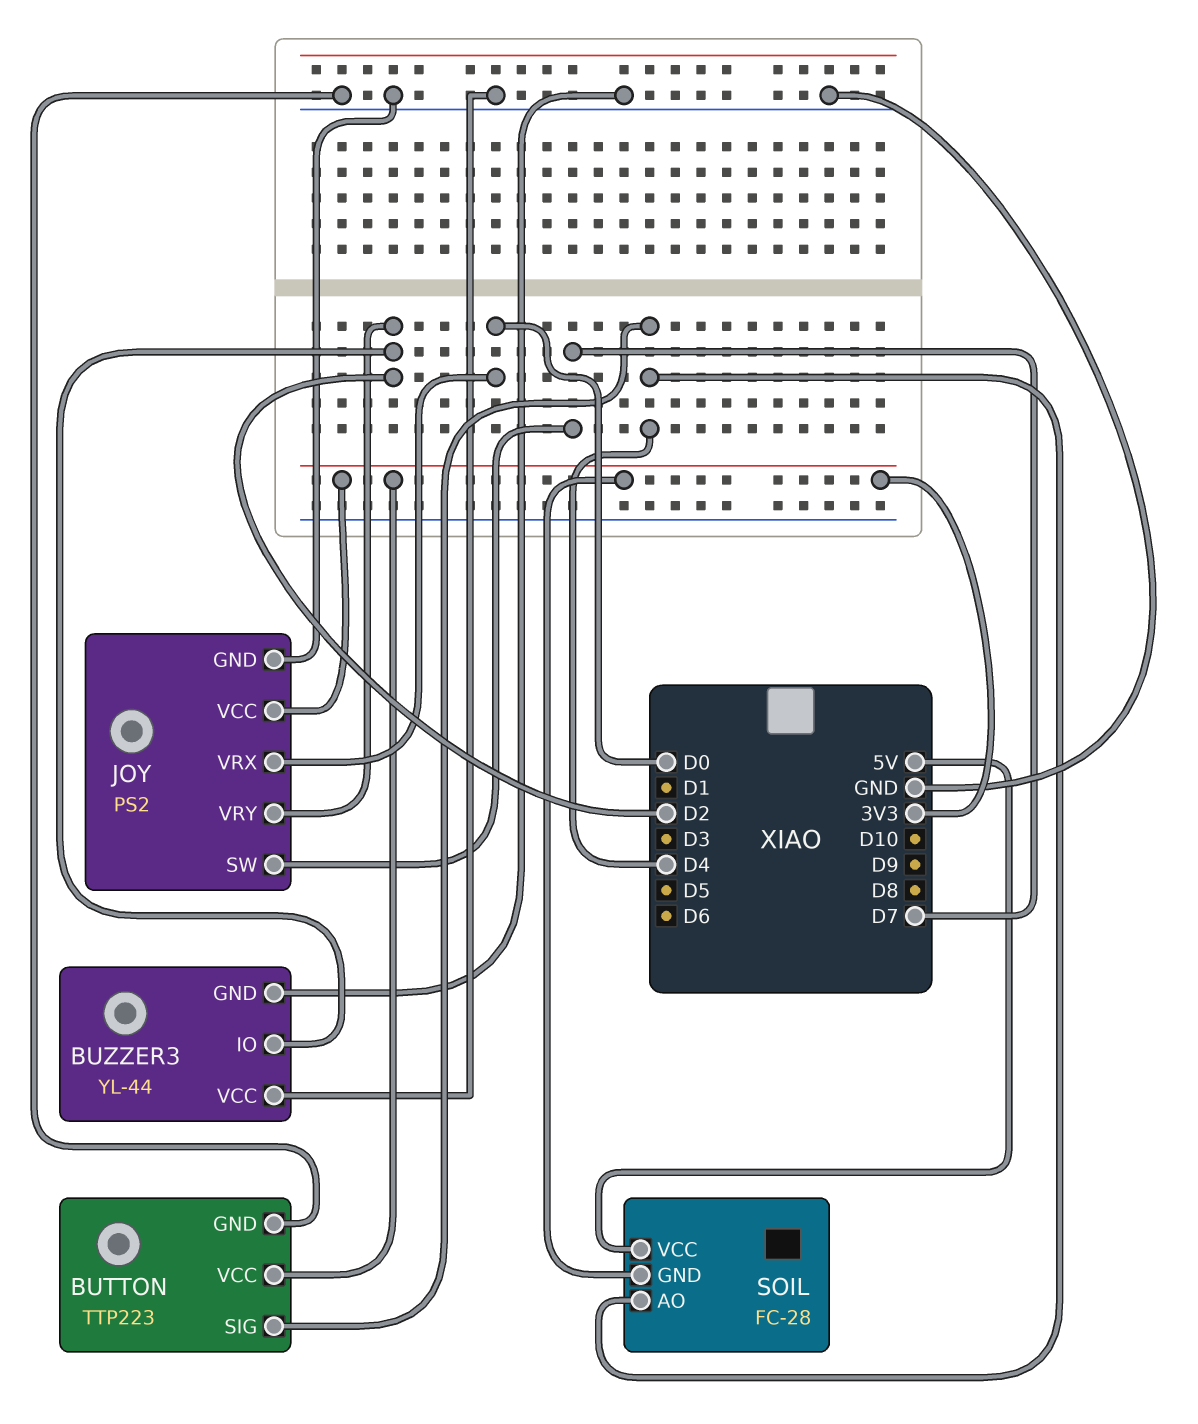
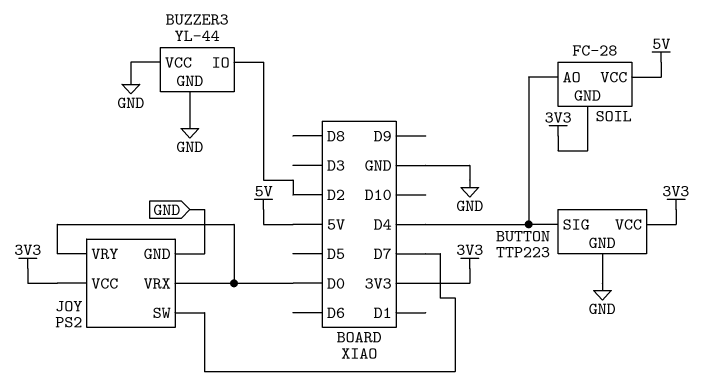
JOY pin VRY: D2 -> D0

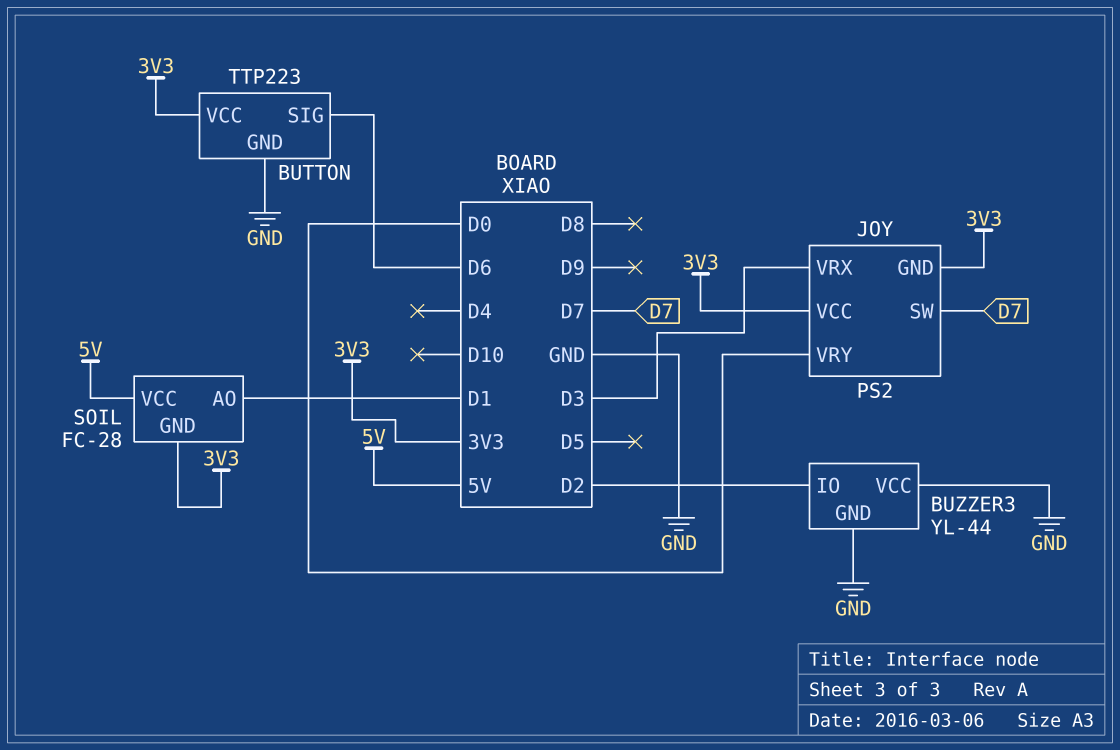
BUTTON pin SIG: D4 -> D6
JOY pin GND: GND -> 3V3
JOY pin VRX: D0 -> D3
SOIL pin AO: D4 -> D1

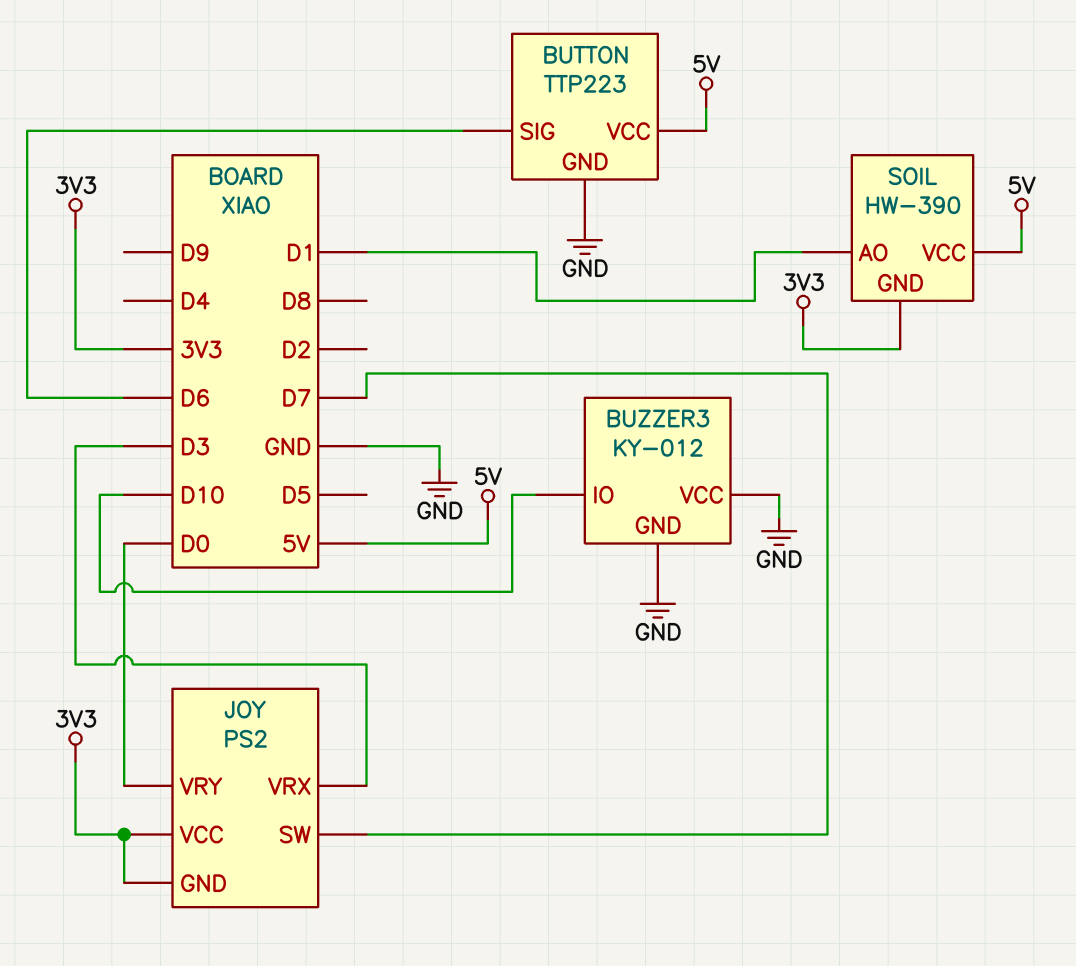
BUTTON pin VCC: 3V3 -> 5V
BUZZER3: YL-44 -> KY-012
BUZZER3 pin IO: D2 -> D10
SOIL: FC-28 -> HW-390

